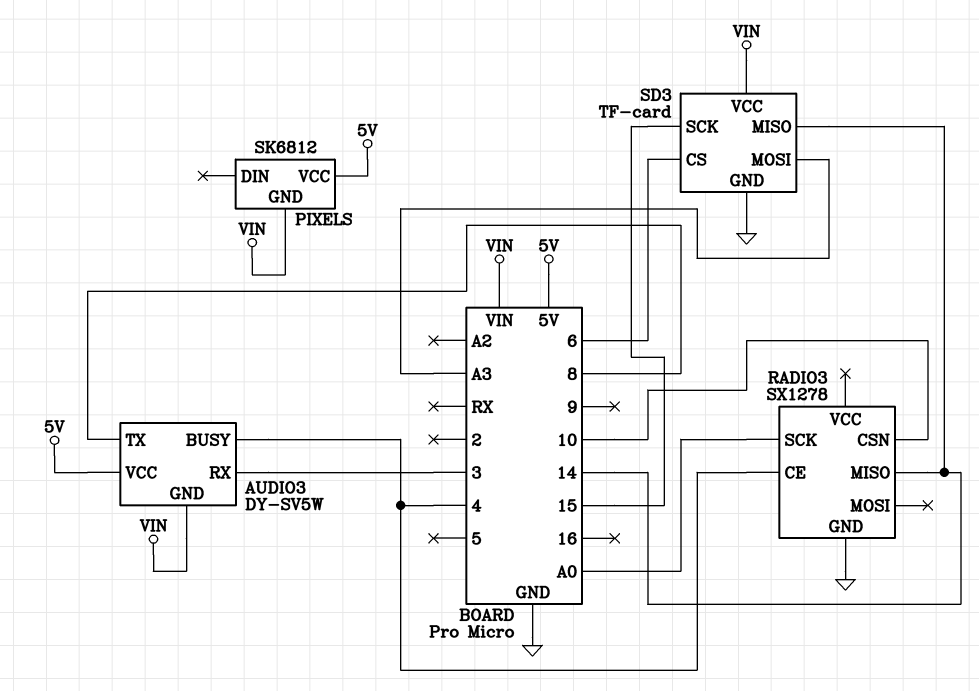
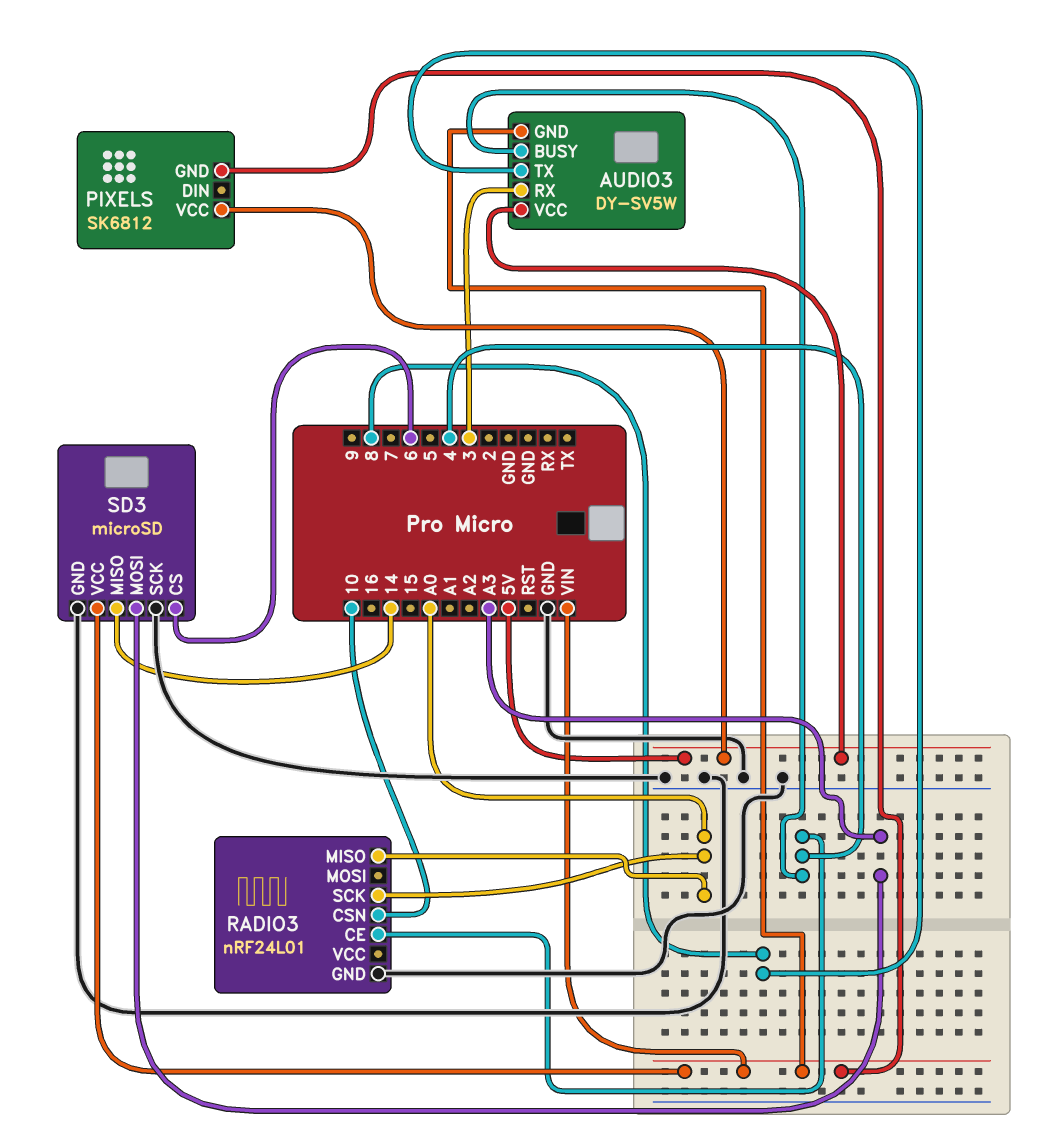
RADIO3: SX1278 -> nRF24L01
RADIO3 pin MISO: 14 -> A0
SD3: TF-card -> microSD
SD3 pin SCK: 15 -> GND

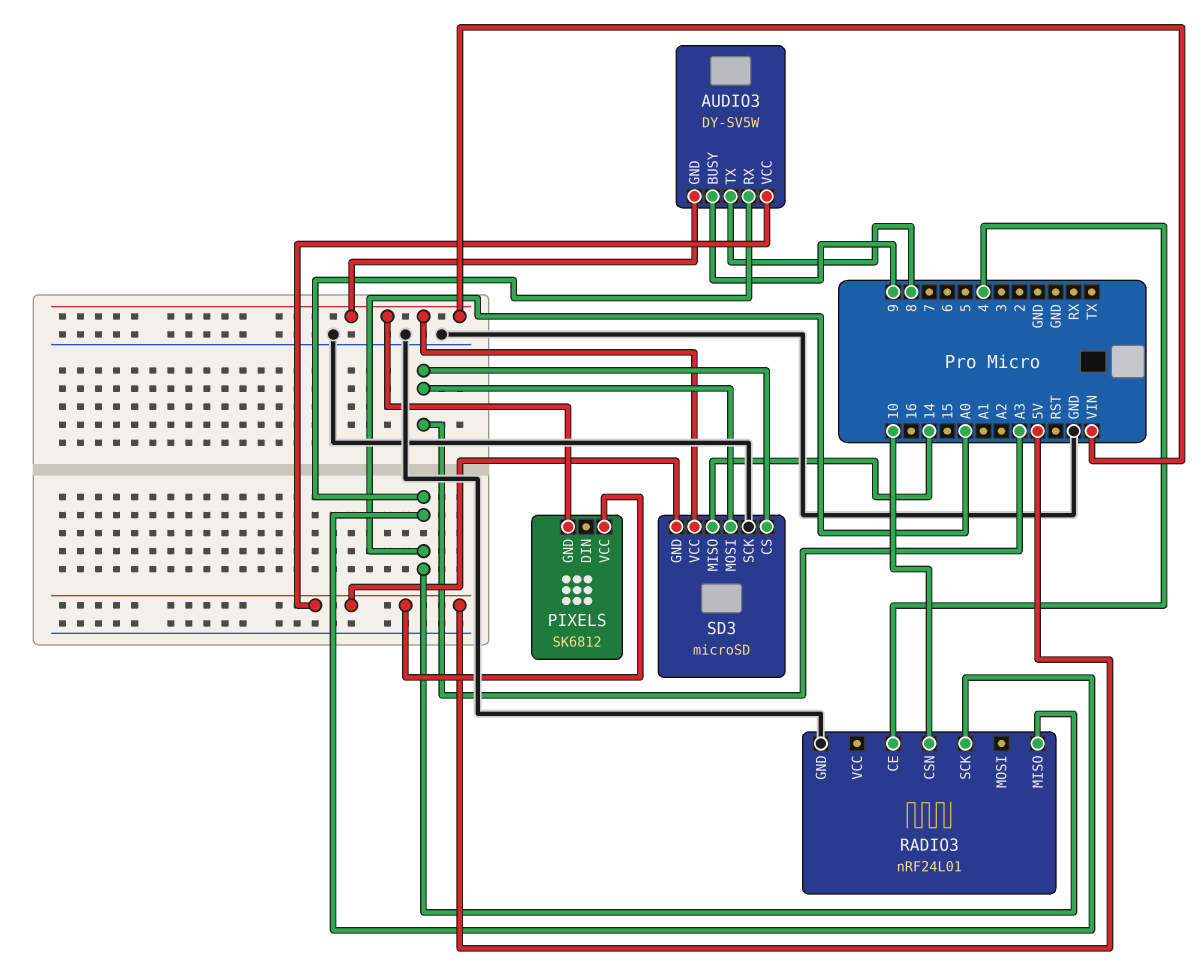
AUDIO3 pin BUSY: 4 -> 9
AUDIO3 pin RX: 3 -> A0
SD3 pin CS: 6 -> A3
SD3 pin GND: GND -> 5V

